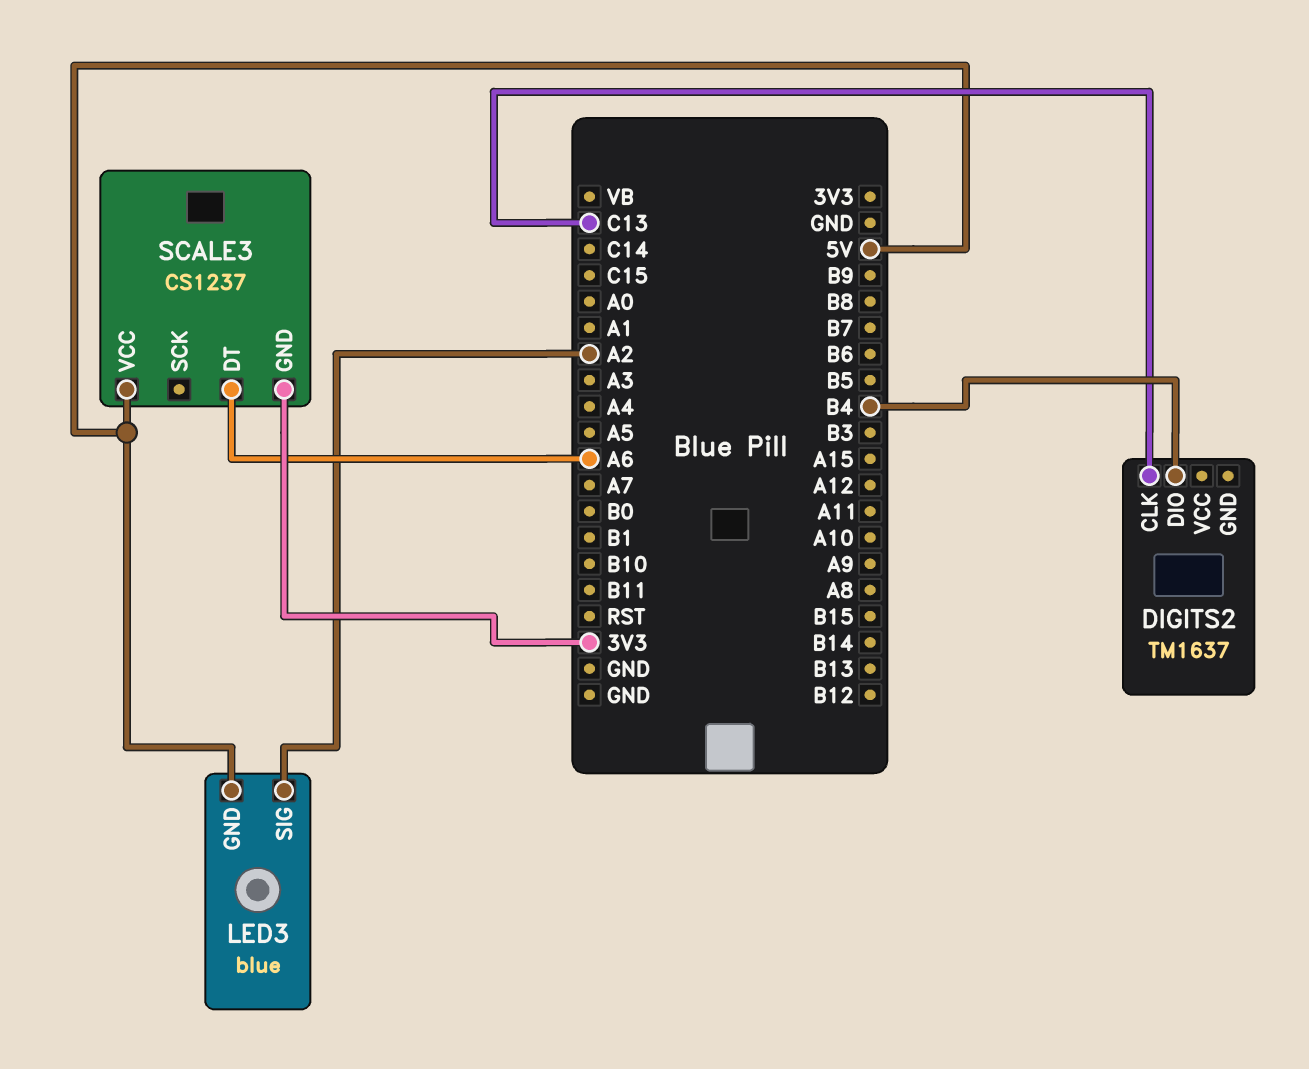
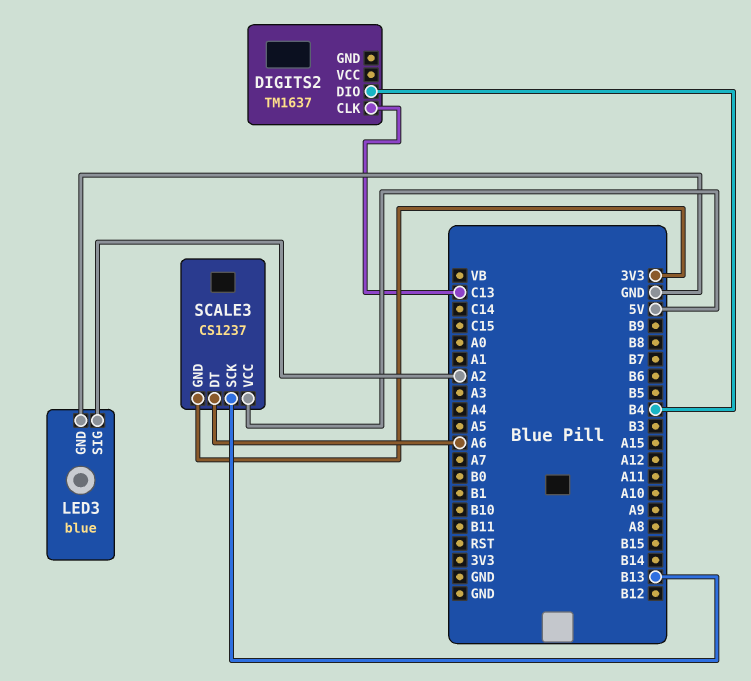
LED3 pin GND: 5V -> GND
SCALE3 pin SCK: none -> B13

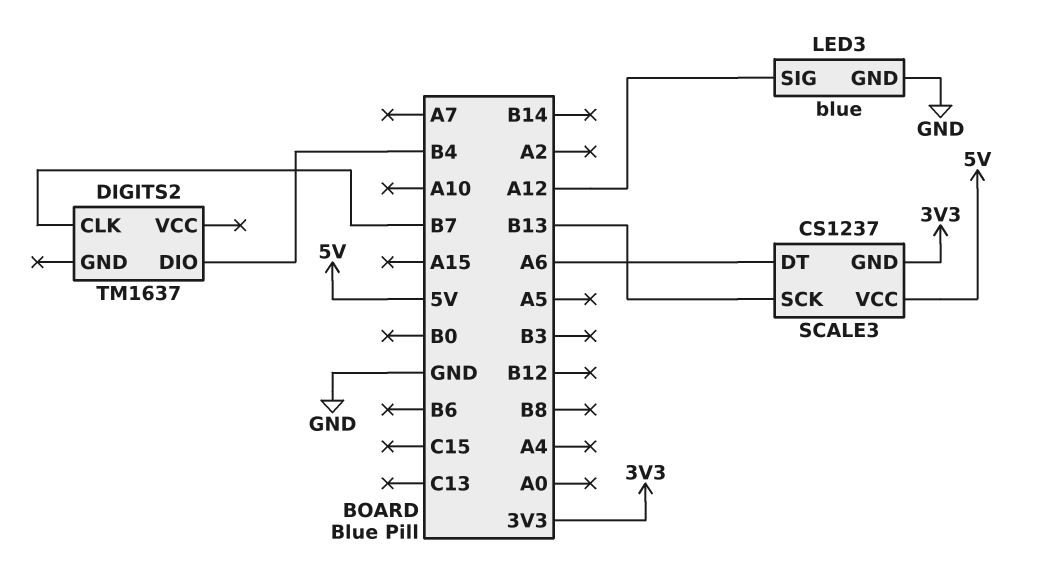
DIGITS2 pin CLK: C13 -> B7
LED3 pin SIG: A2 -> A12

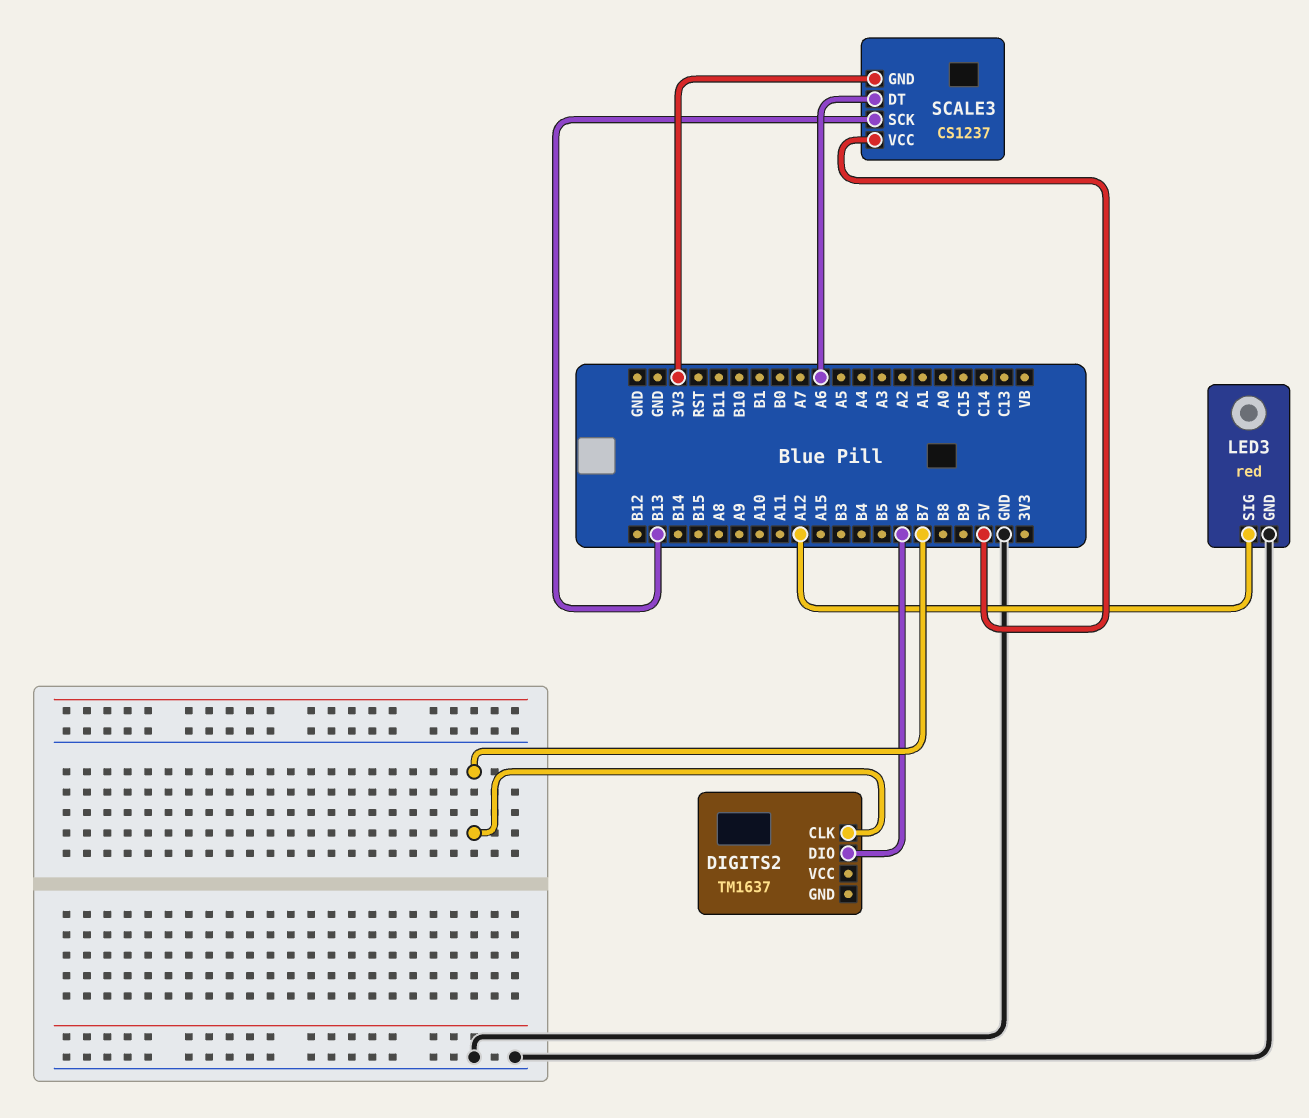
DIGITS2 pin DIO: B4 -> B6
LED3: blue -> red

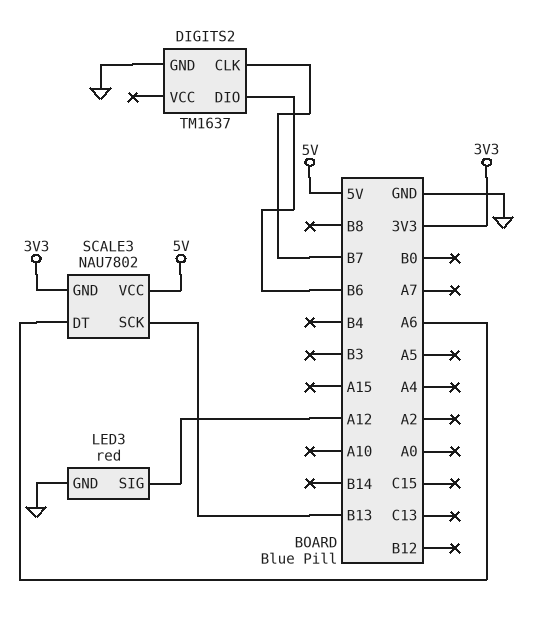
DIGITS2 pin GND: none -> GND
SCALE3: CS1237 -> NAU7802

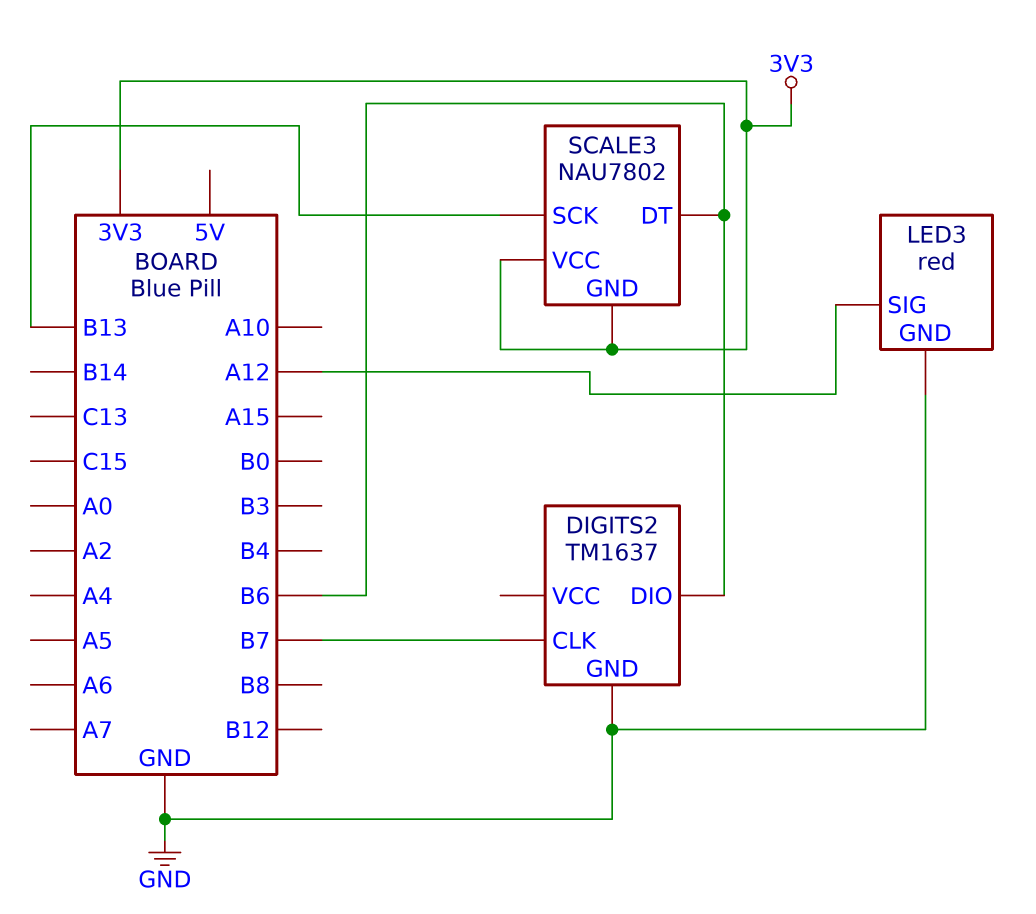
SCALE3 pin DT: A6 -> B6
SCALE3 pin VCC: 5V -> 3V3

